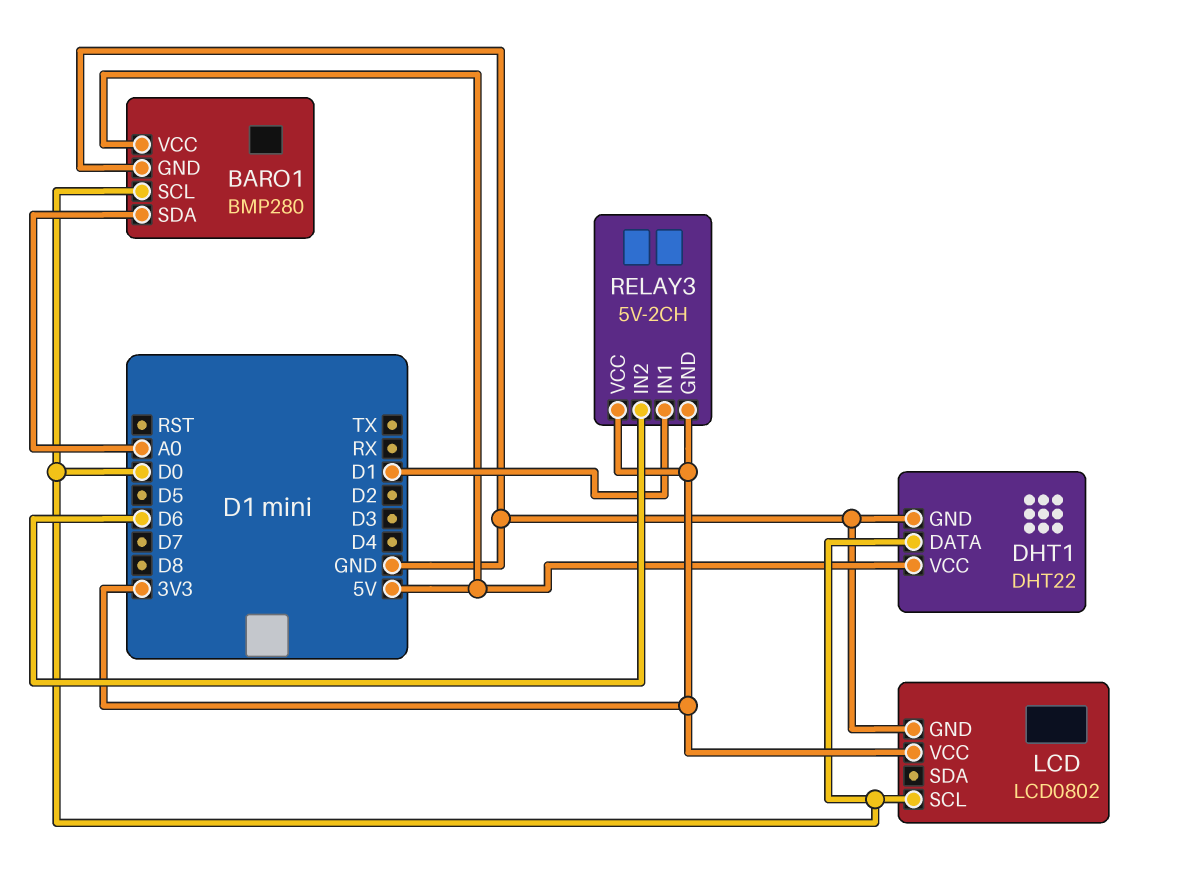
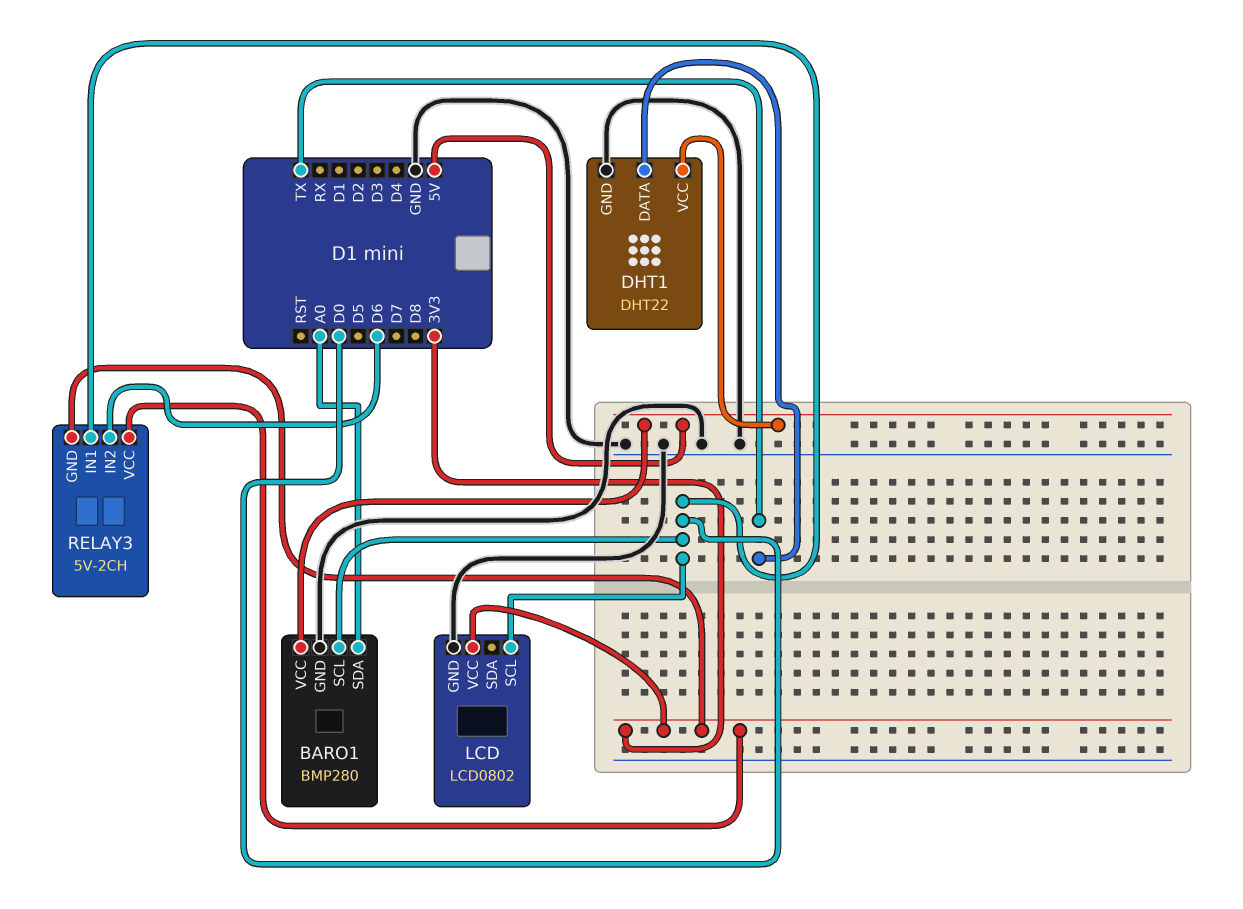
DHT1 pin DATA: D0 -> TX
RELAY3 pin IN1: D1 -> D0

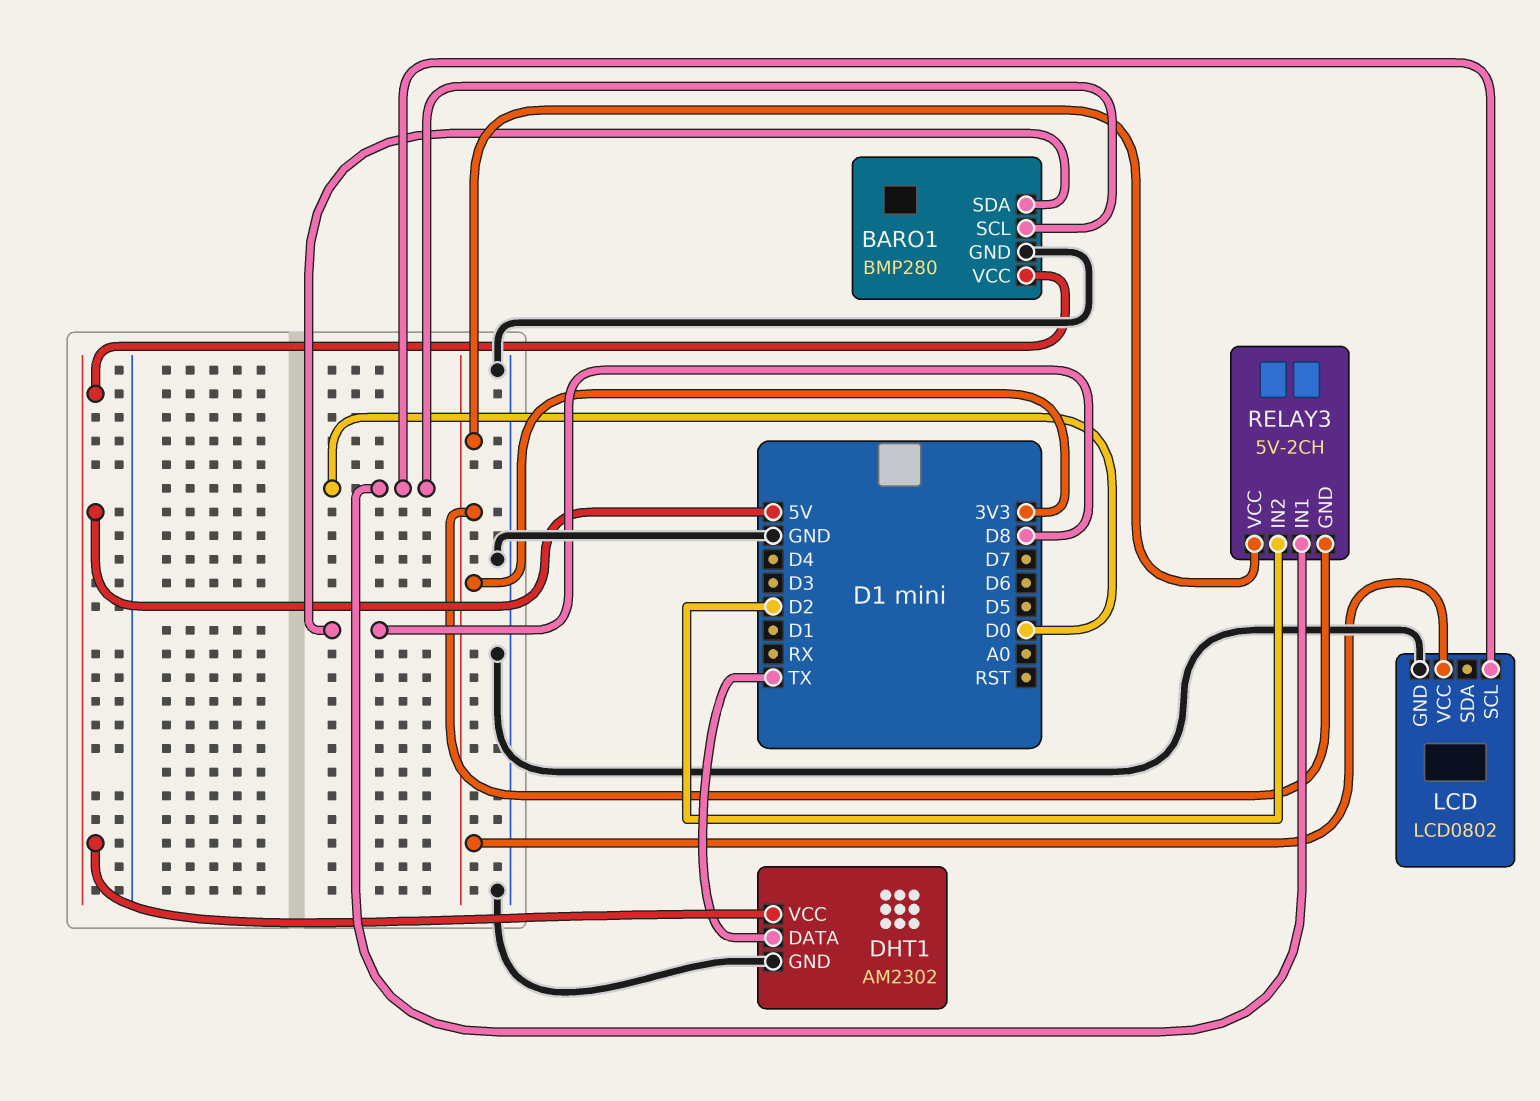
BARO1 pin SDA: A0 -> D8
DHT1: DHT22 -> AM2302
RELAY3 pin IN2: D6 -> D2

